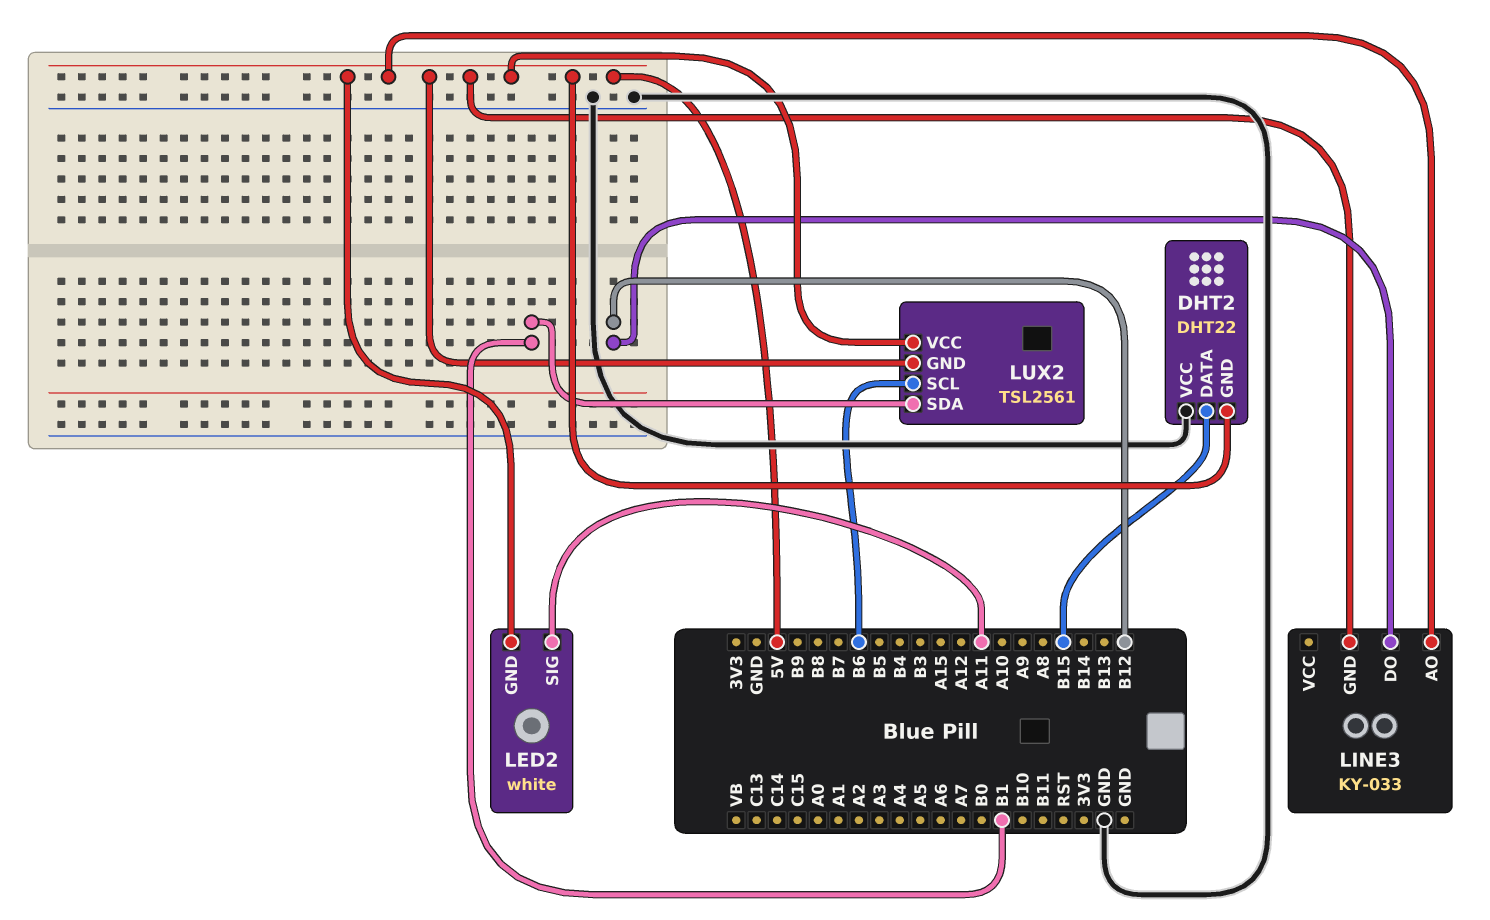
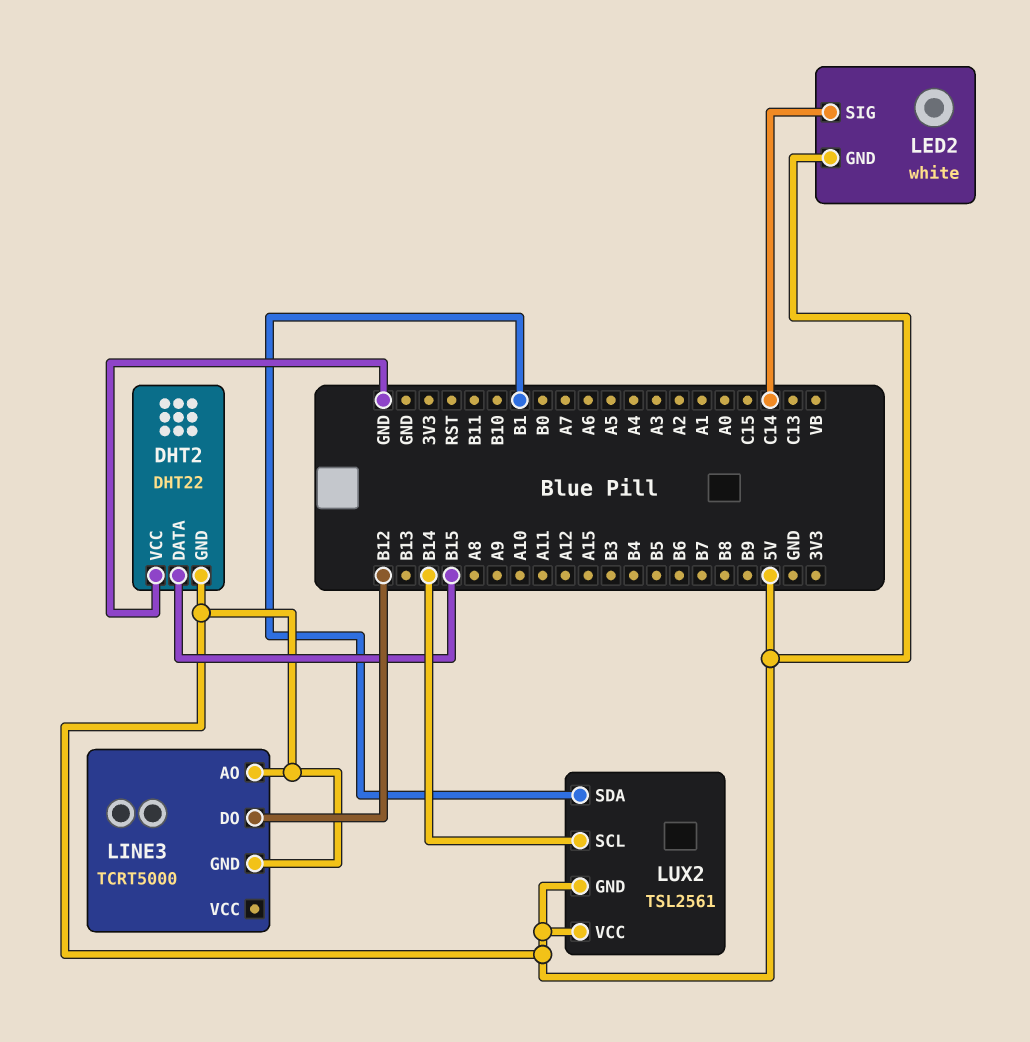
LED2 pin SIG: A11 -> C14
LINE3: KY-033 -> TCRT5000
LUX2 pin SCL: B6 -> B14

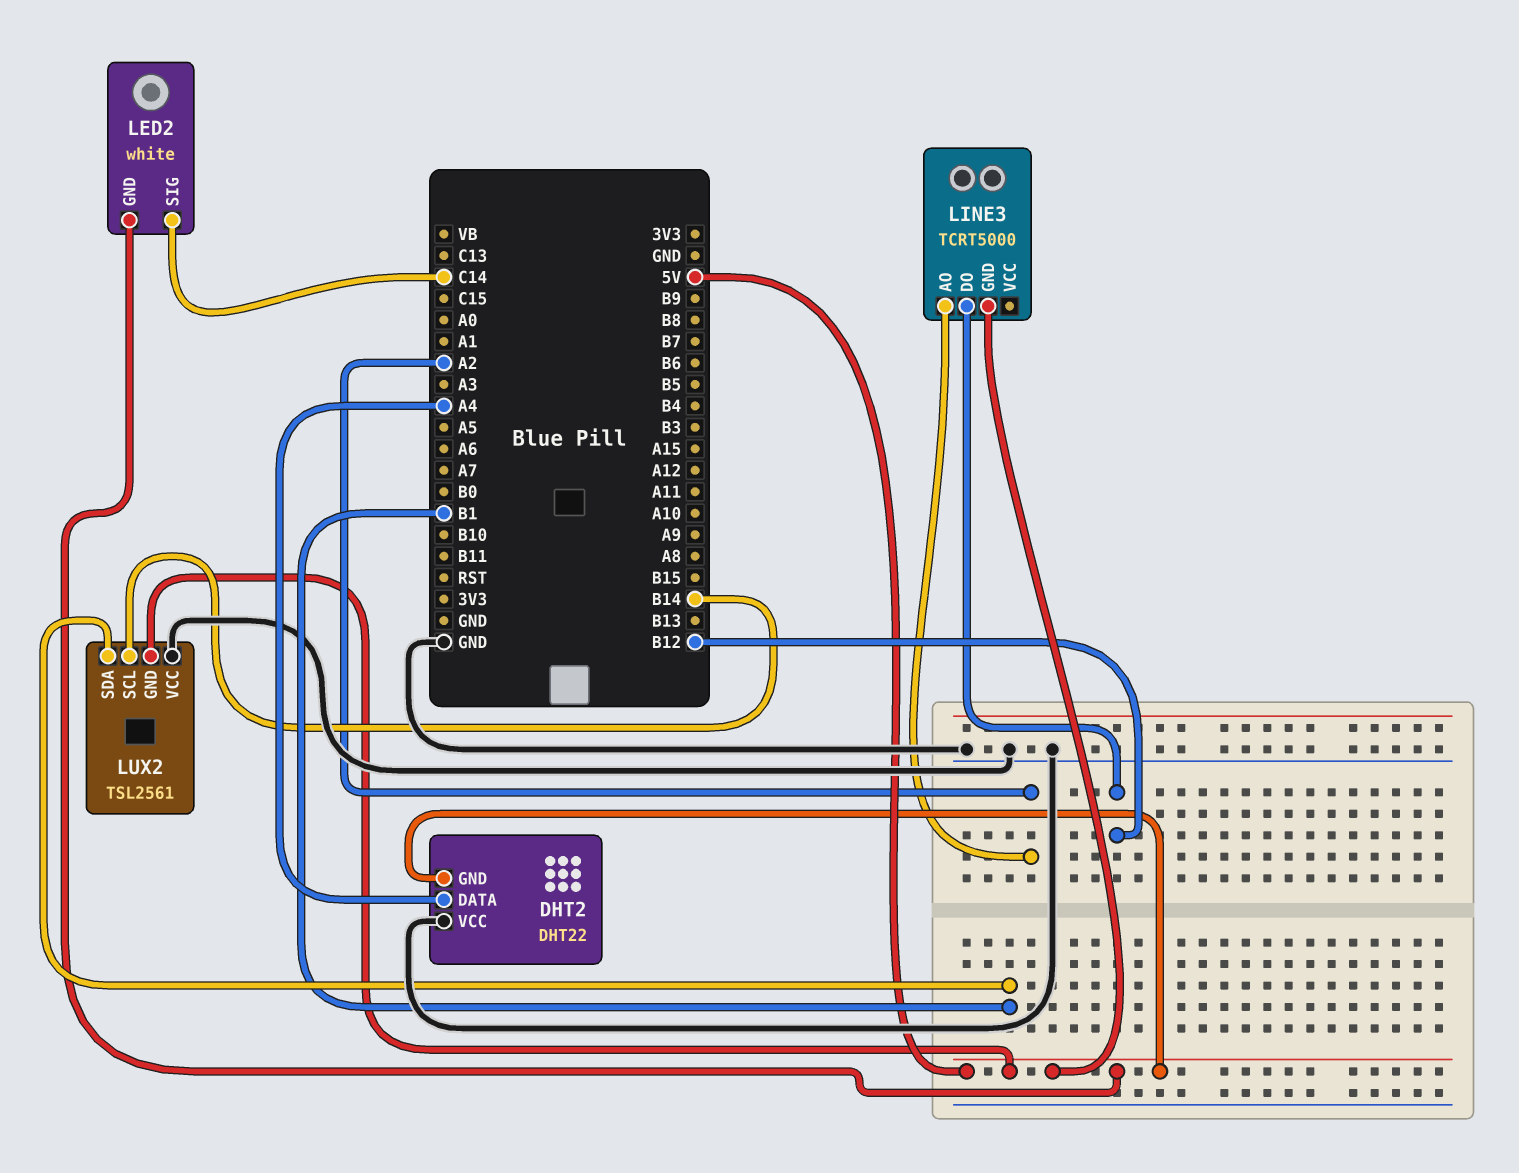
DHT2 pin DATA: B15 -> A4
LINE3 pin AO: 5V -> A2
LUX2 pin VCC: 5V -> GND

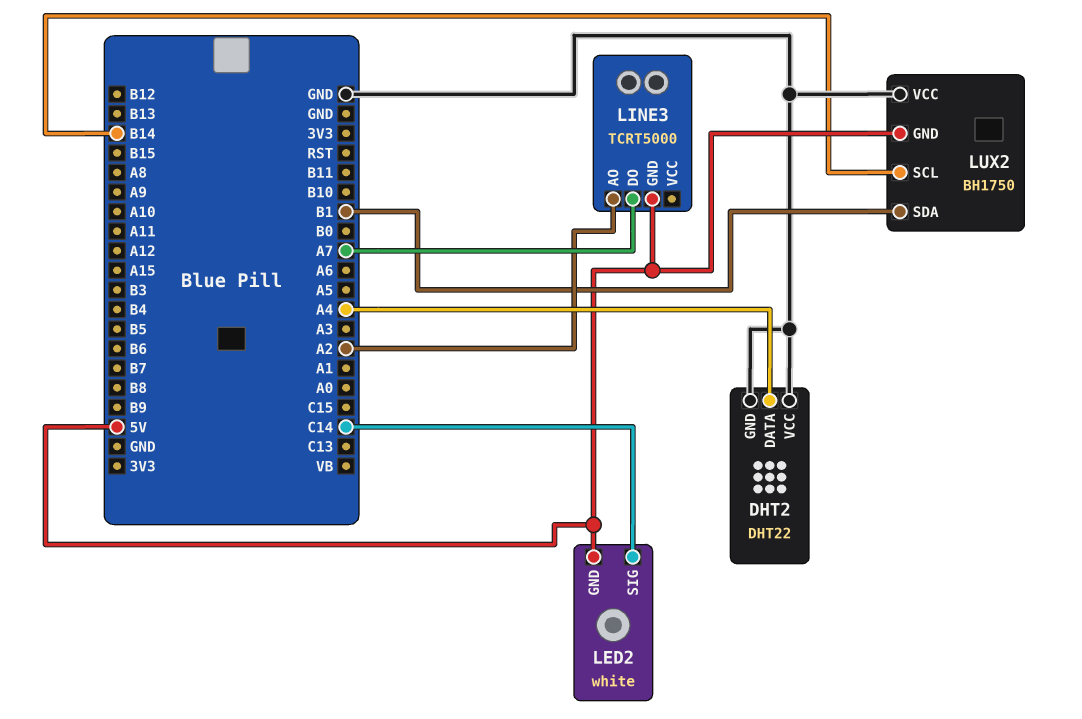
DHT2 pin GND: 5V -> GND
LINE3 pin DO: B12 -> A7
LUX2: TSL2561 -> BH1750

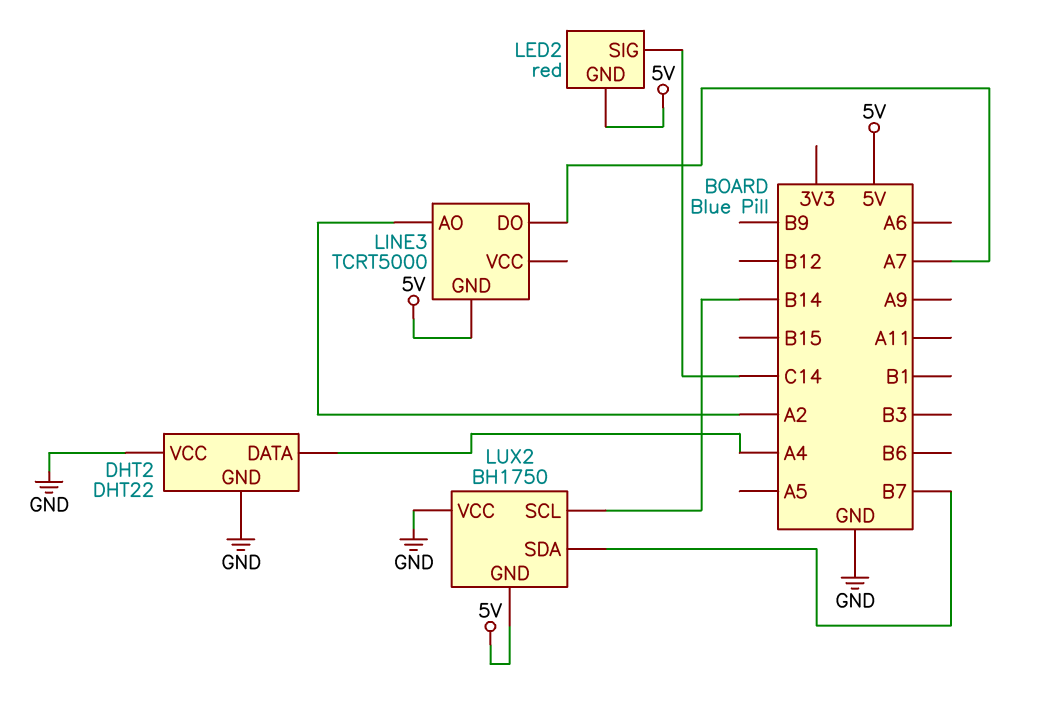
LED2: white -> red
LUX2 pin SDA: B1 -> B7

